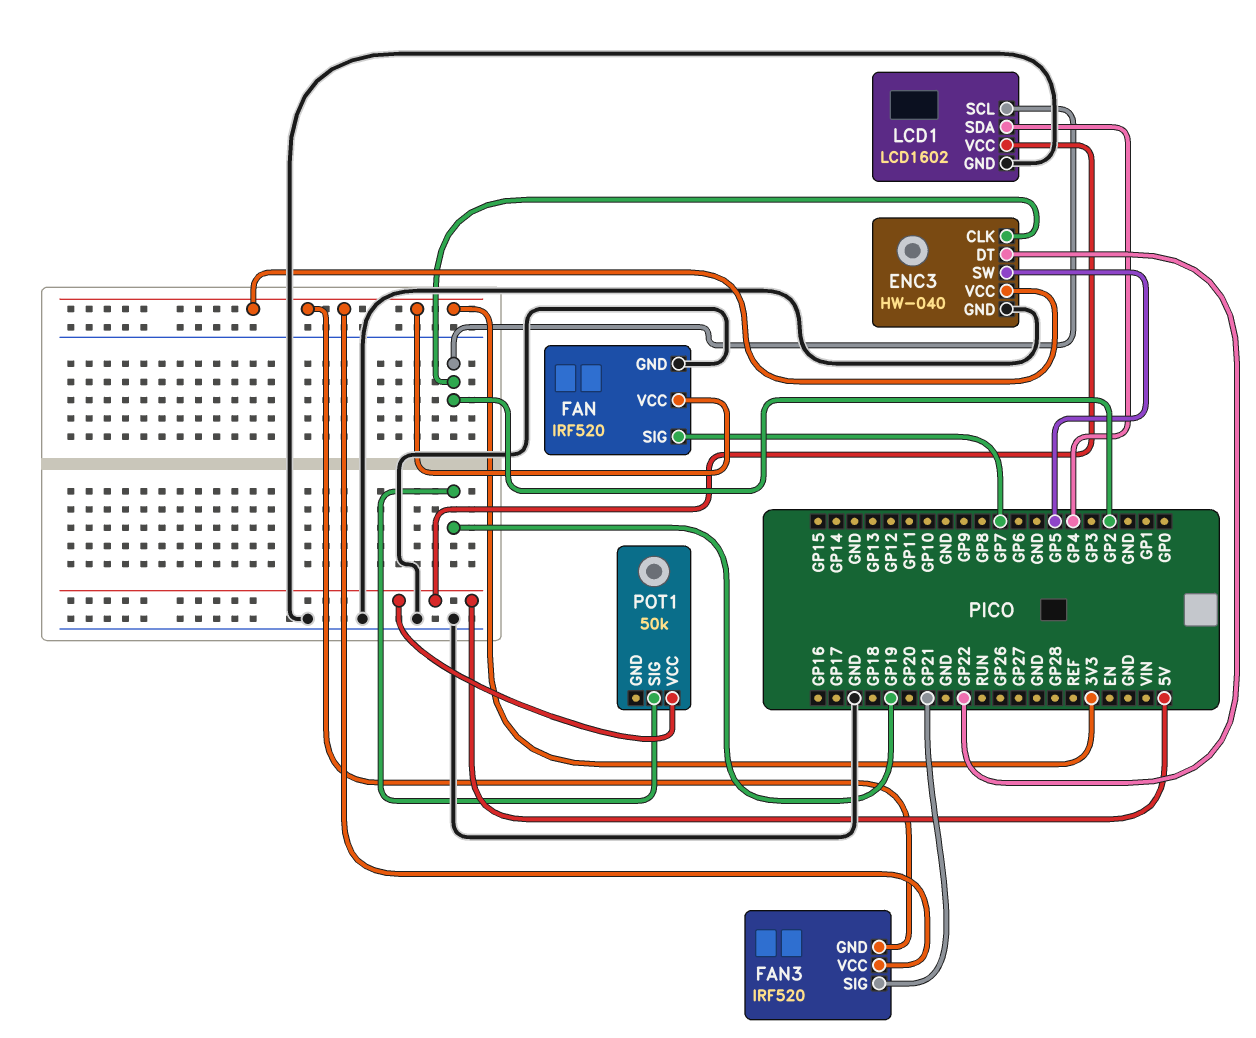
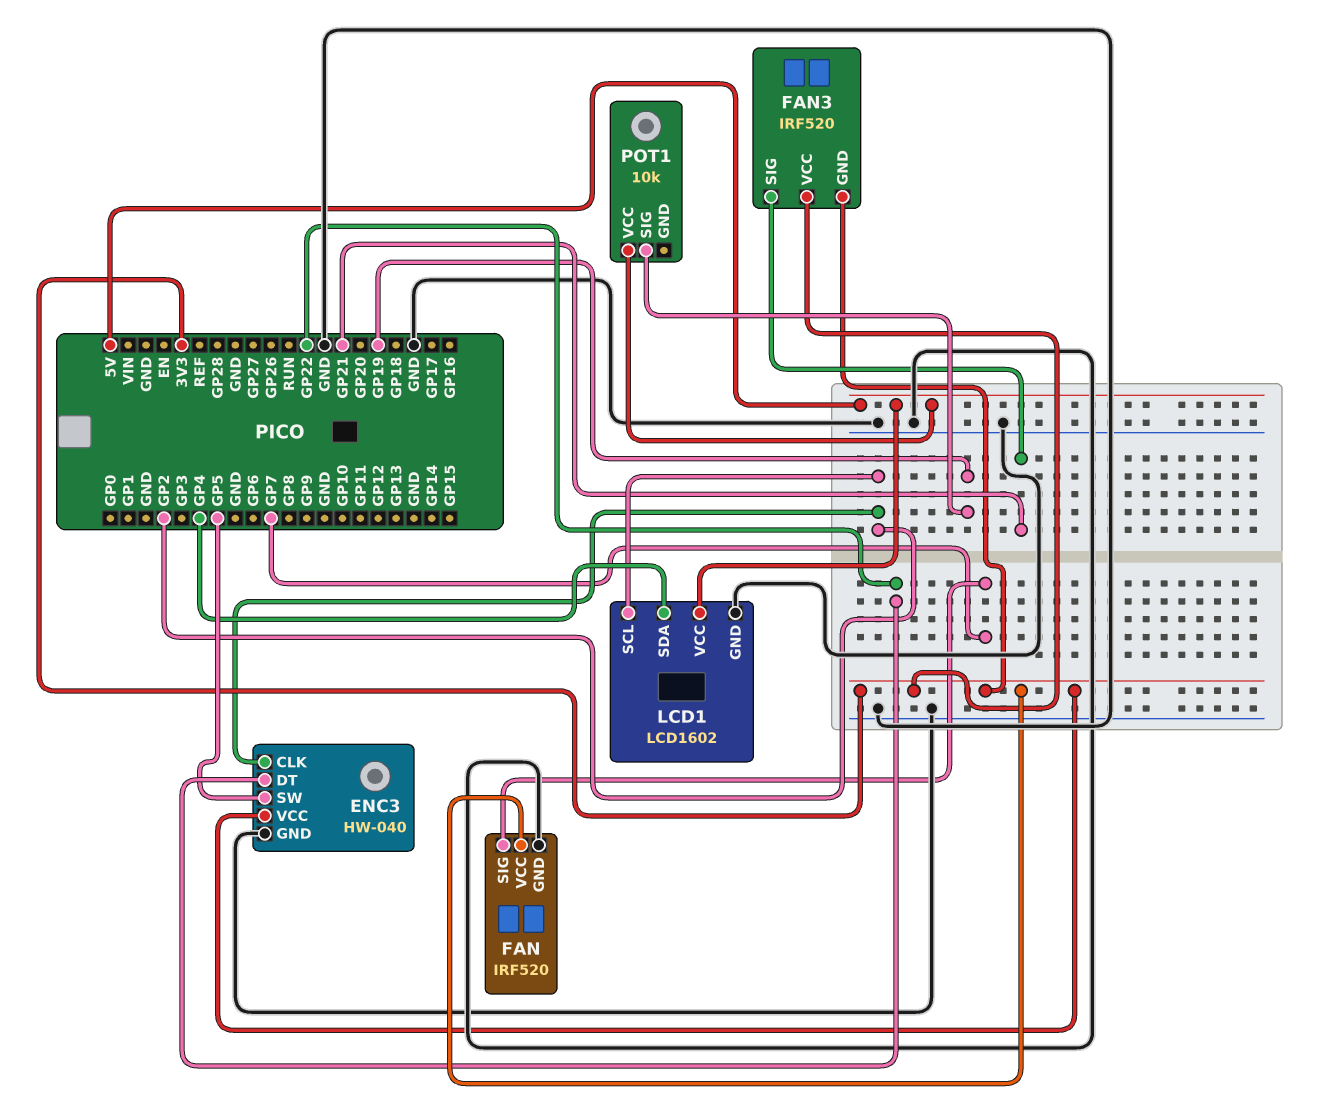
POT1: 50k -> 10k

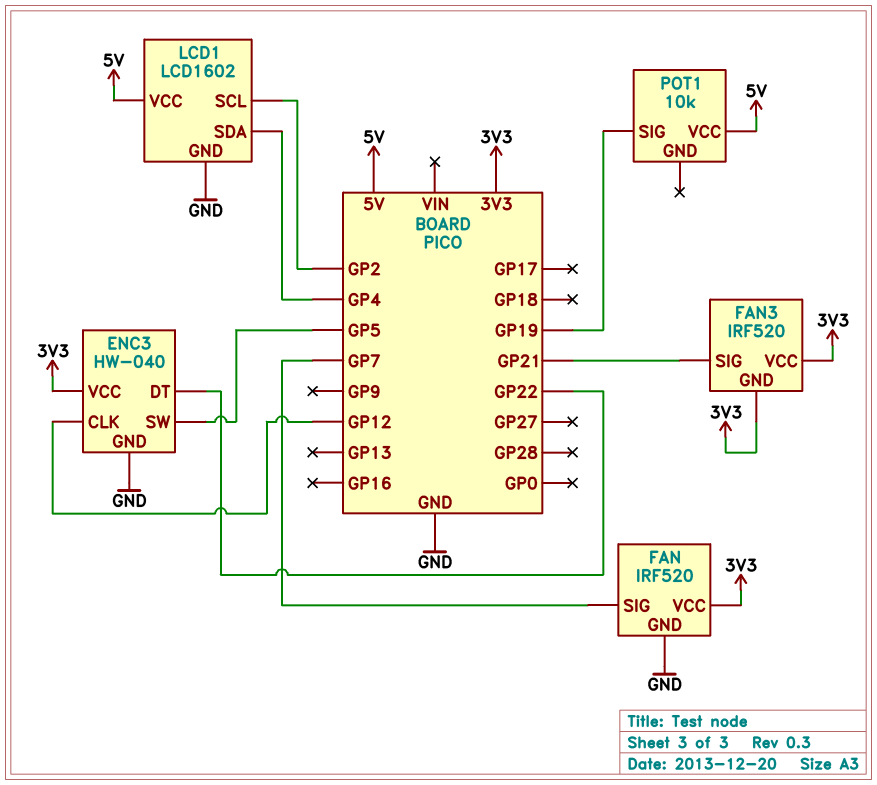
ENC3 pin CLK: GP2 -> GP12

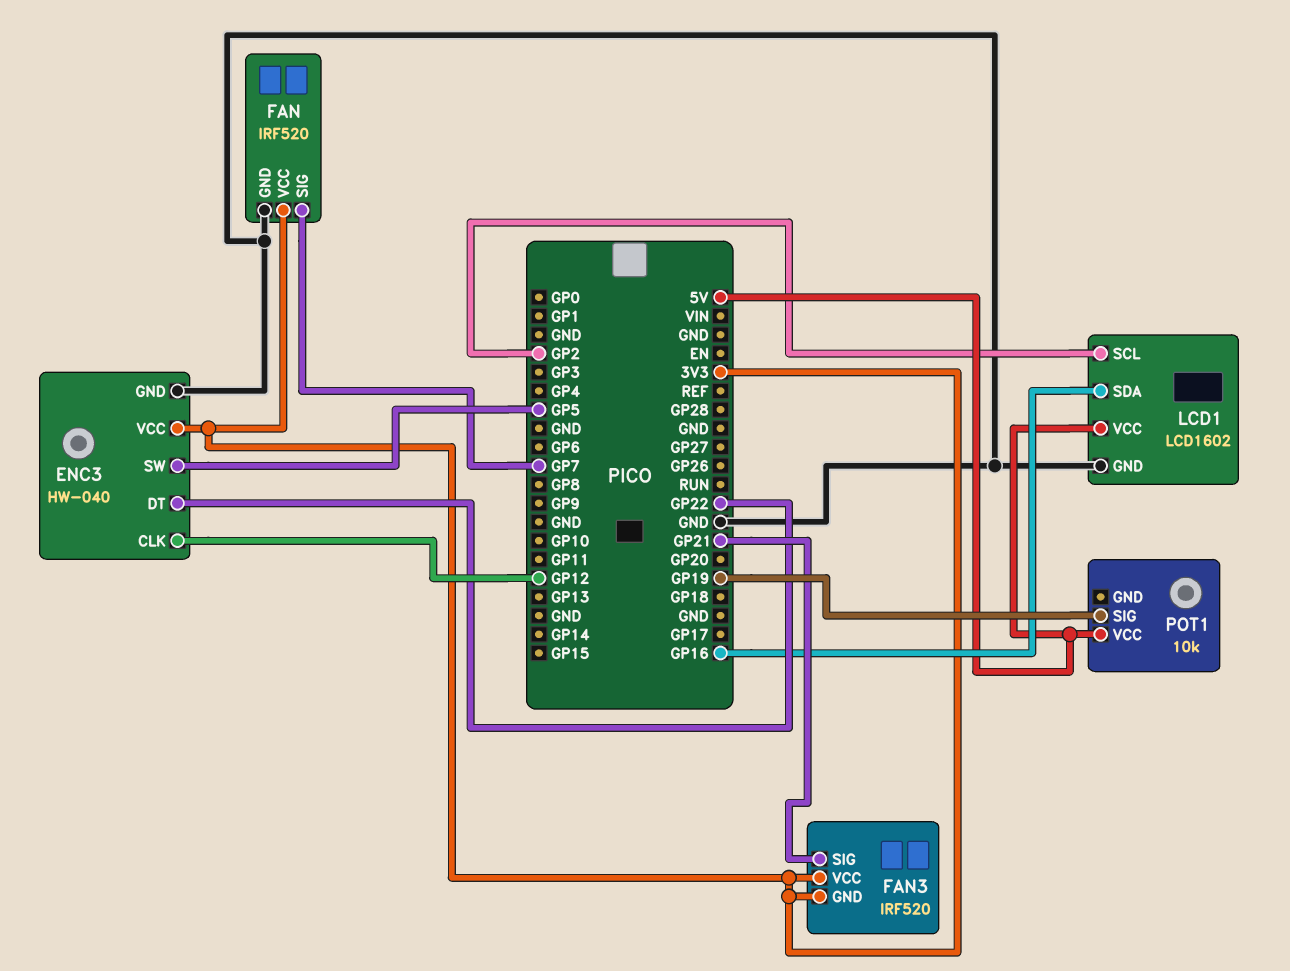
LCD1 pin SDA: GP4 -> GP16

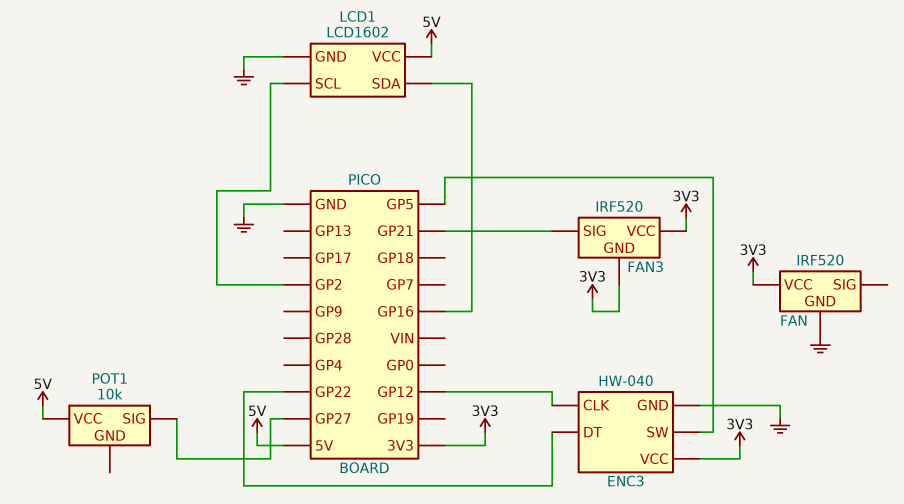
FAN pin SIG: GP7 -> none
POT1 pin SIG: GP19 -> GP27

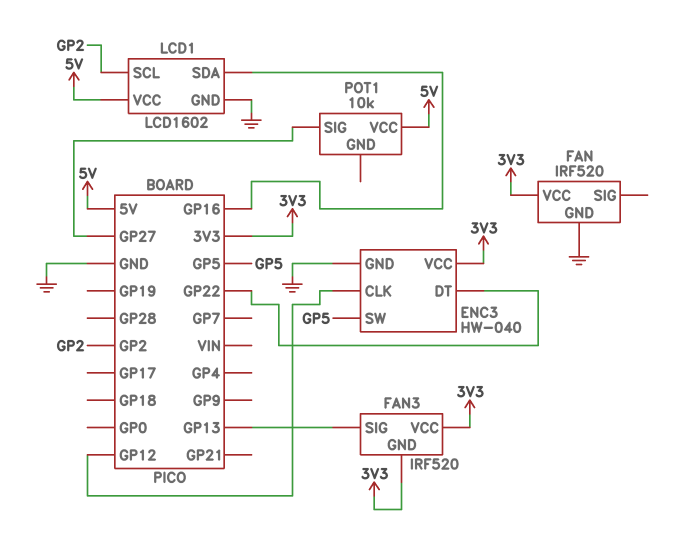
FAN3 pin SIG: GP21 -> GP13

